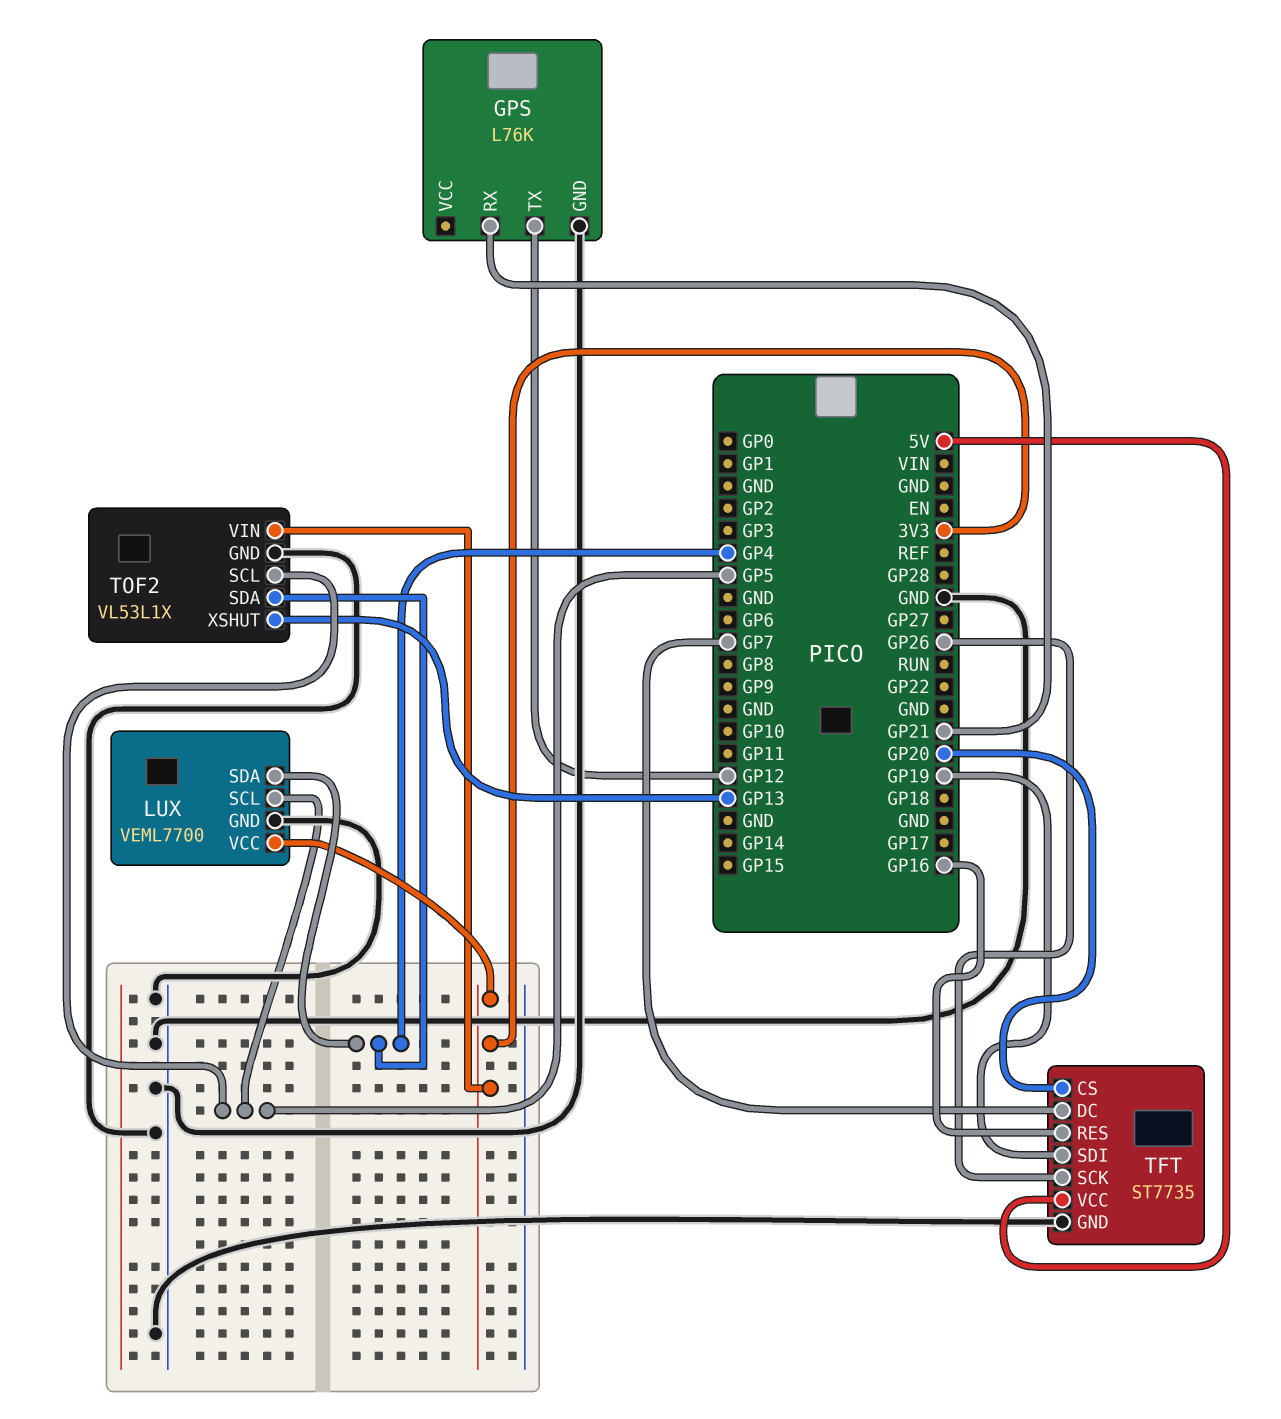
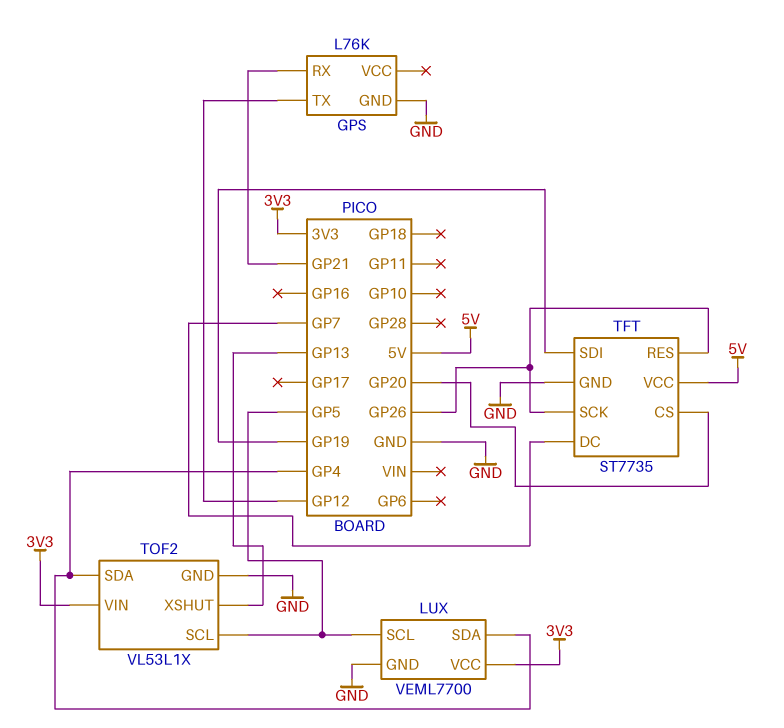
TFT pin RES: GP16 -> GP26

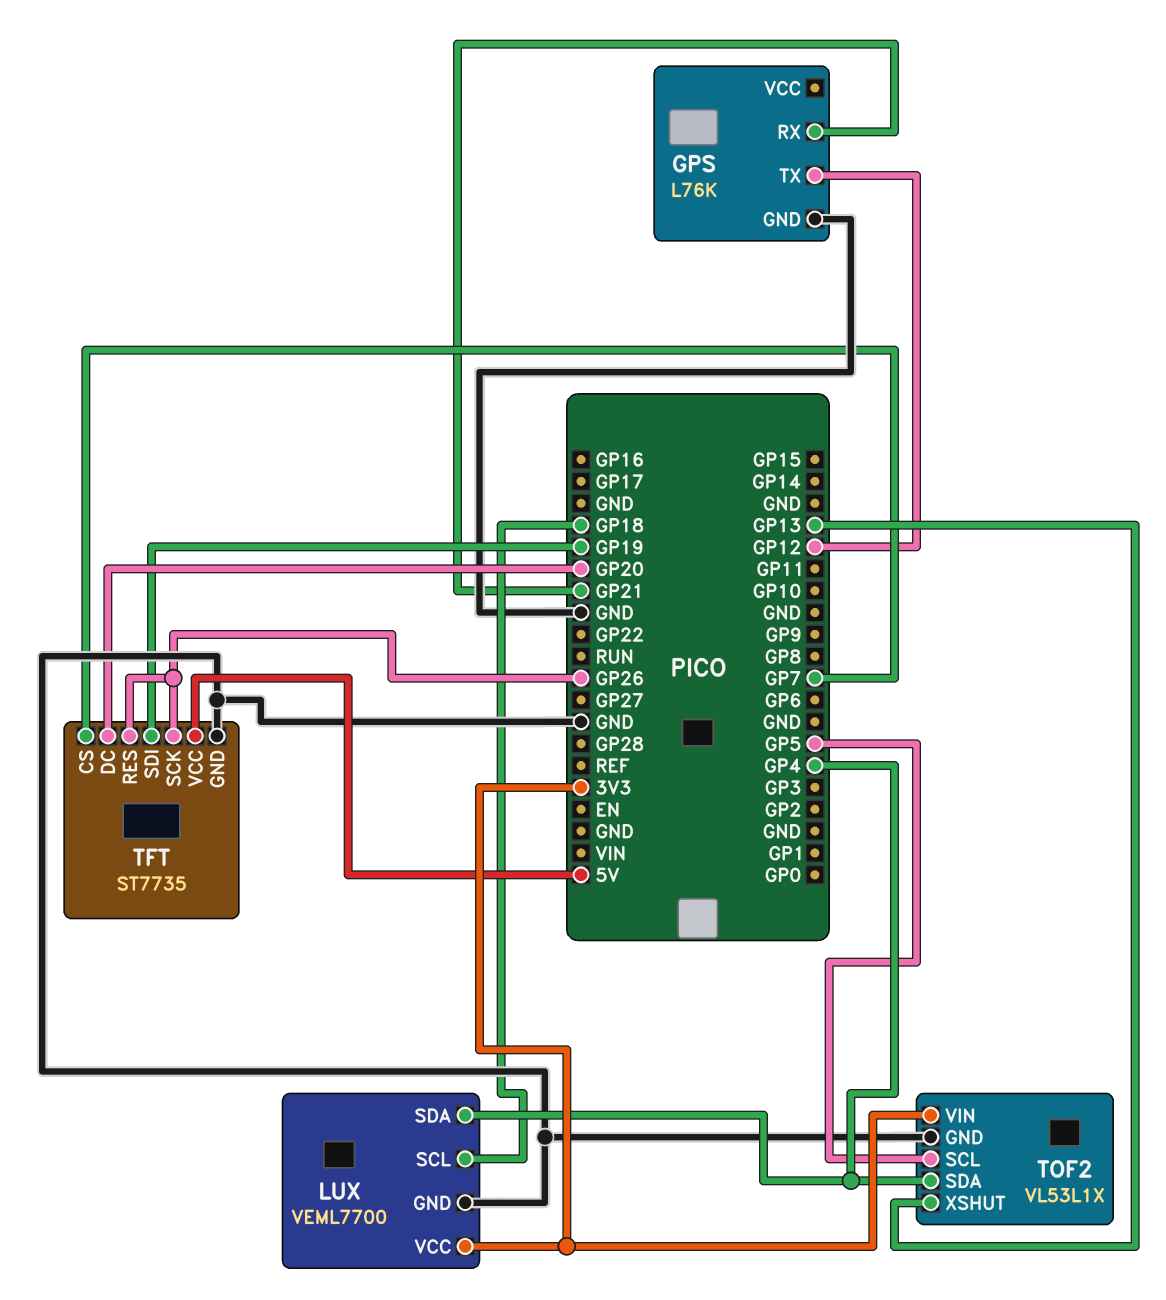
LUX pin SCL: GP5 -> GP18
TFT pin CS: GP20 -> GP7
TFT pin DC: GP7 -> GP20

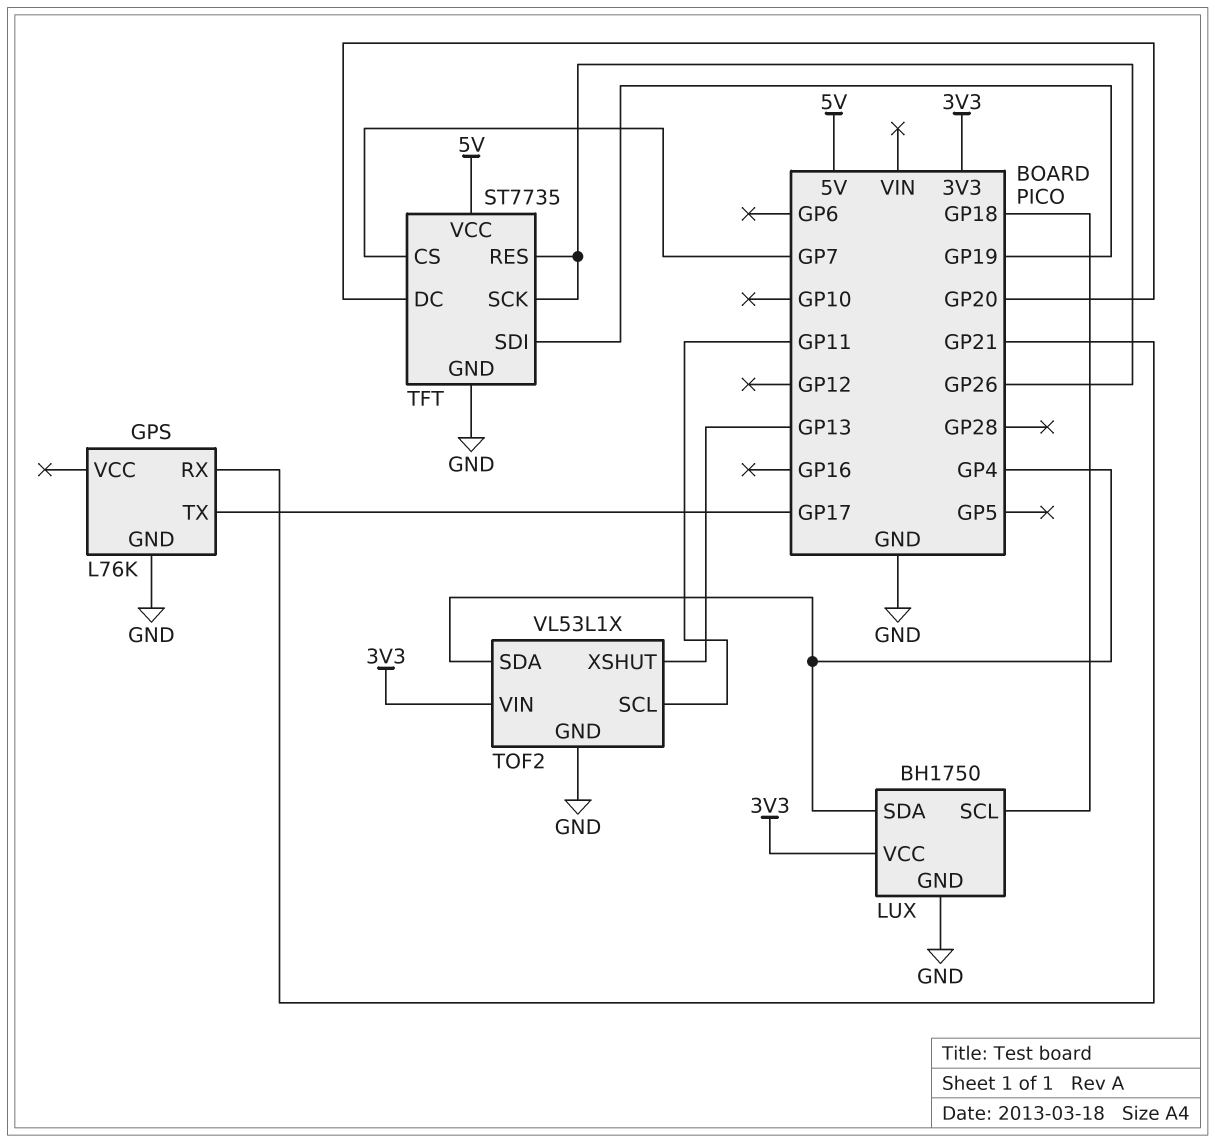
GPS pin TX: GP12 -> GP17
LUX: VEML7700 -> BH1750
TOF2 pin SCL: GP5 -> GP11

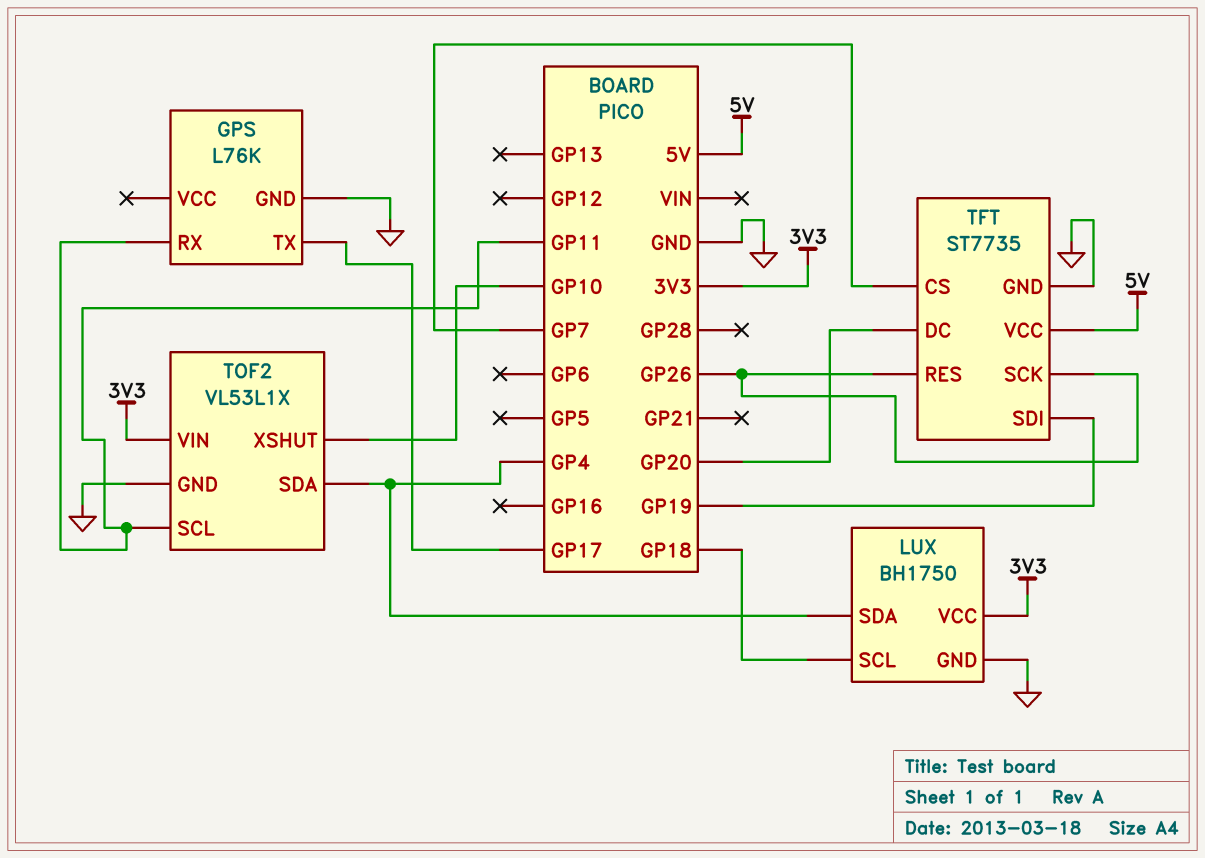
GPS pin RX: GP21 -> GP11
TOF2 pin XSHUT: GP13 -> GP10

